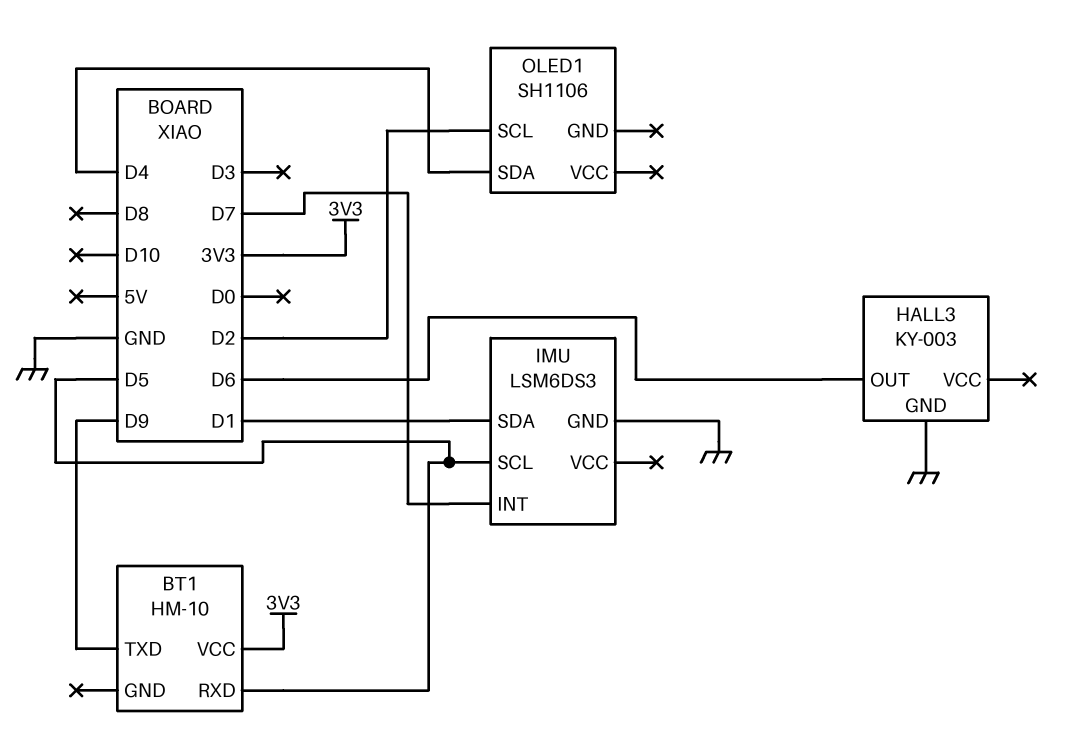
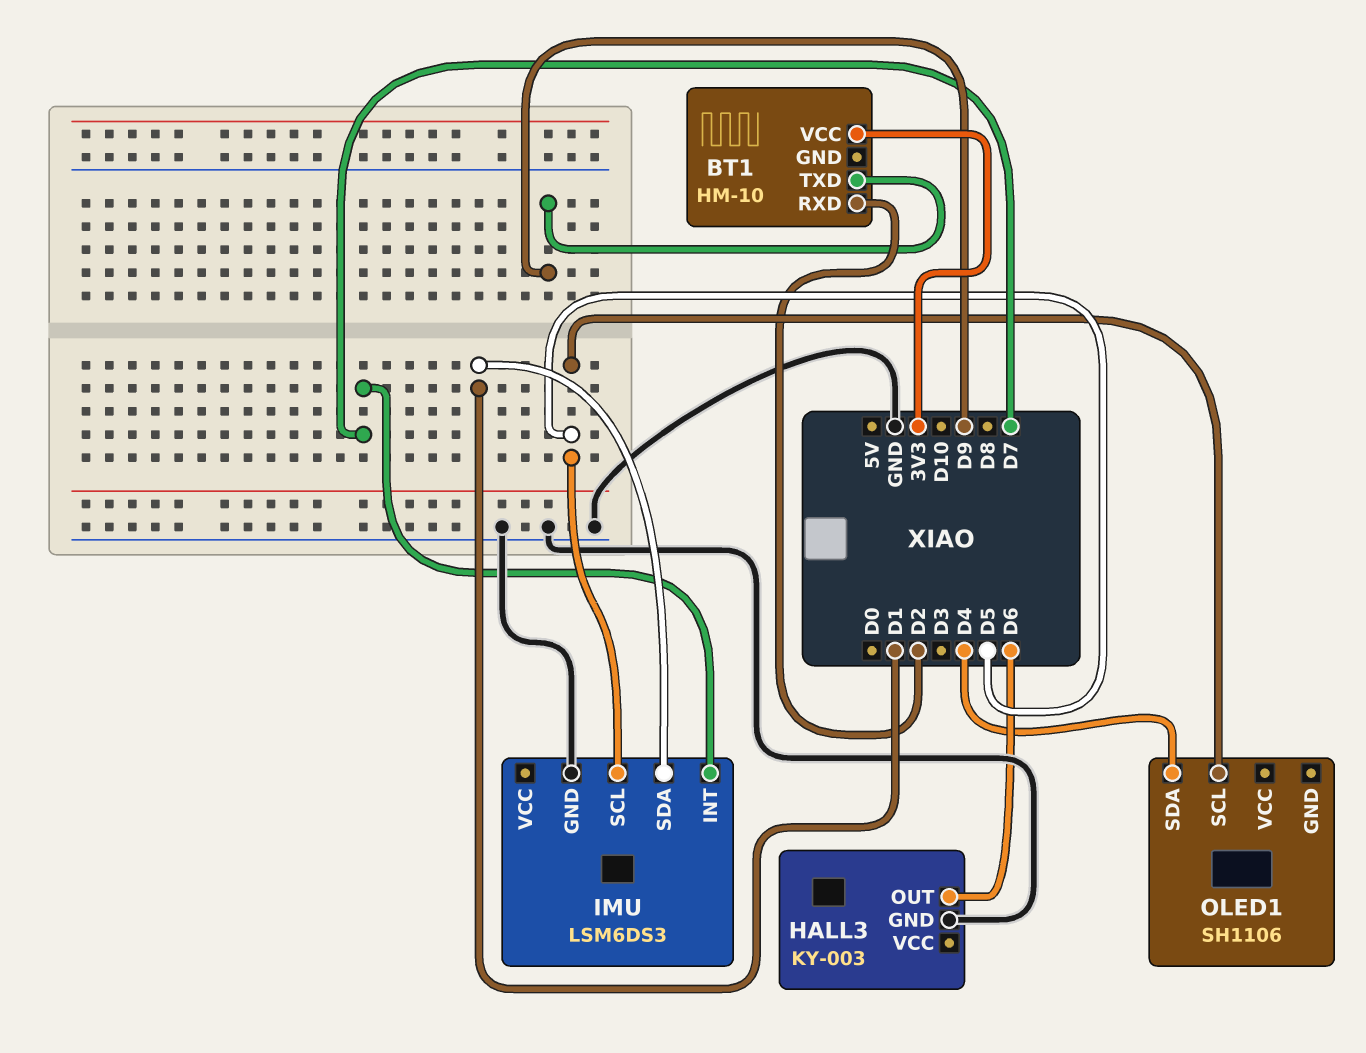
BT1 pin RXD: D5 -> D2
OLED1 pin SCL: D2 -> D5

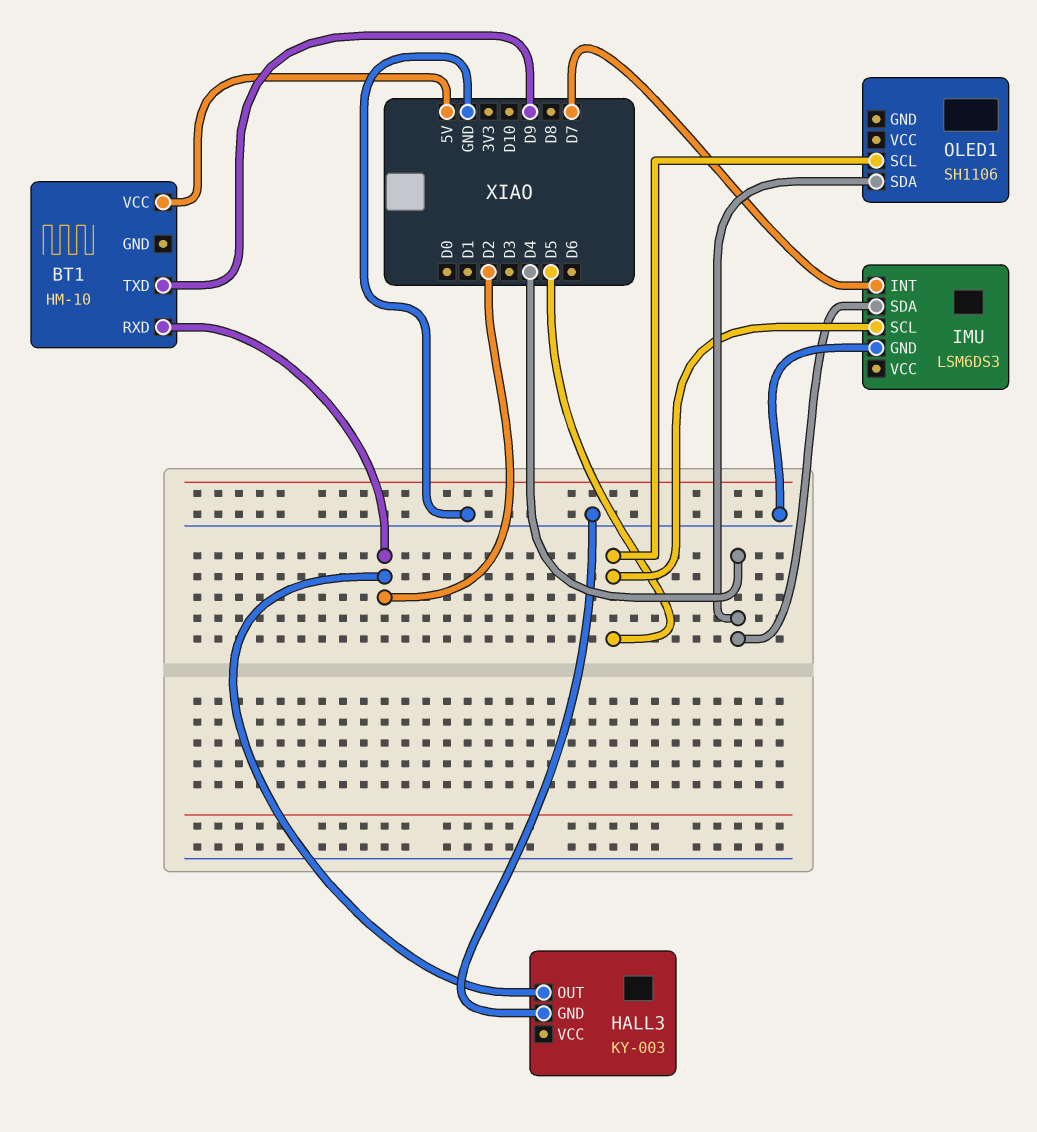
BT1 pin VCC: 3V3 -> 5V
HALL3 pin OUT: D6 -> D2
IMU pin SDA: D1 -> D4

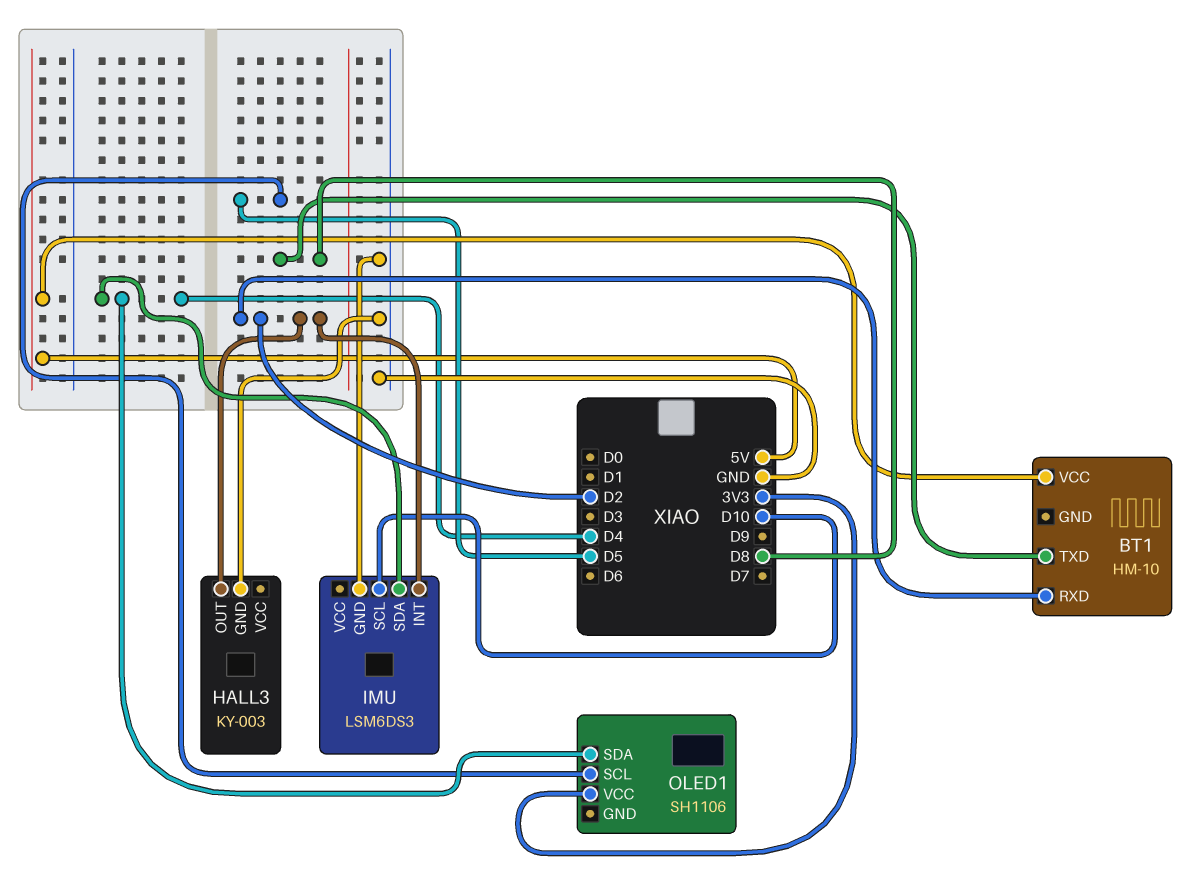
BT1 pin TXD: D9 -> D8
IMU pin INT: D7 -> D2
IMU pin SCL: D5 -> D10
OLED1 pin VCC: none -> 3V3

